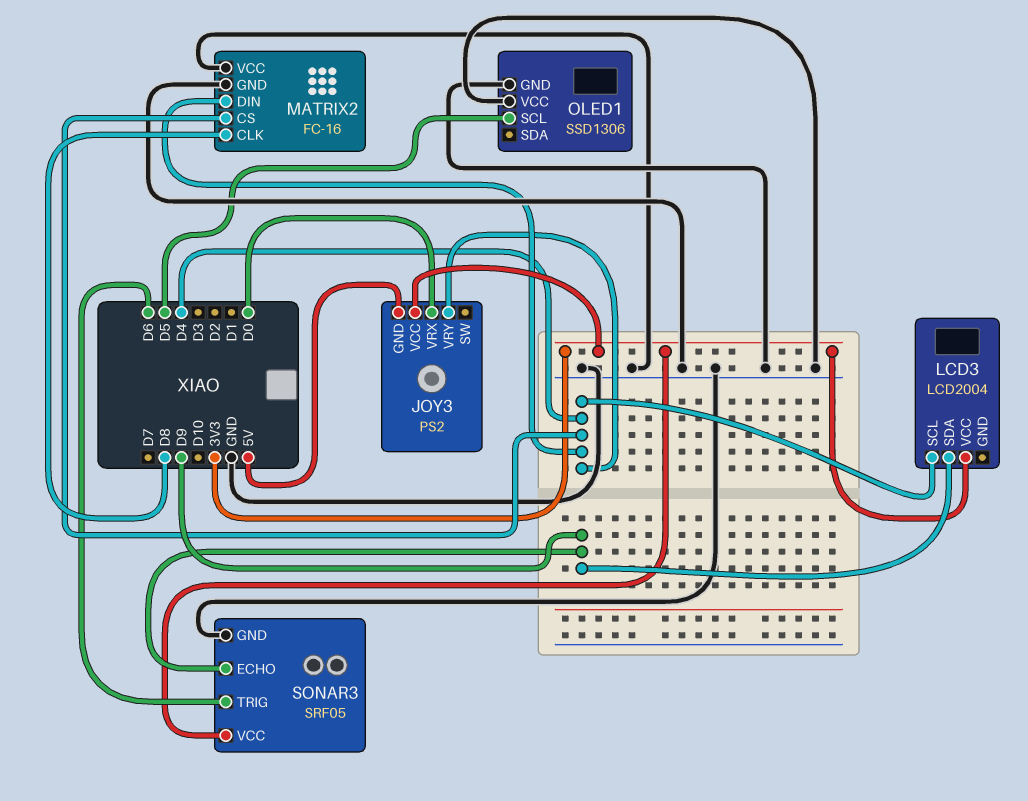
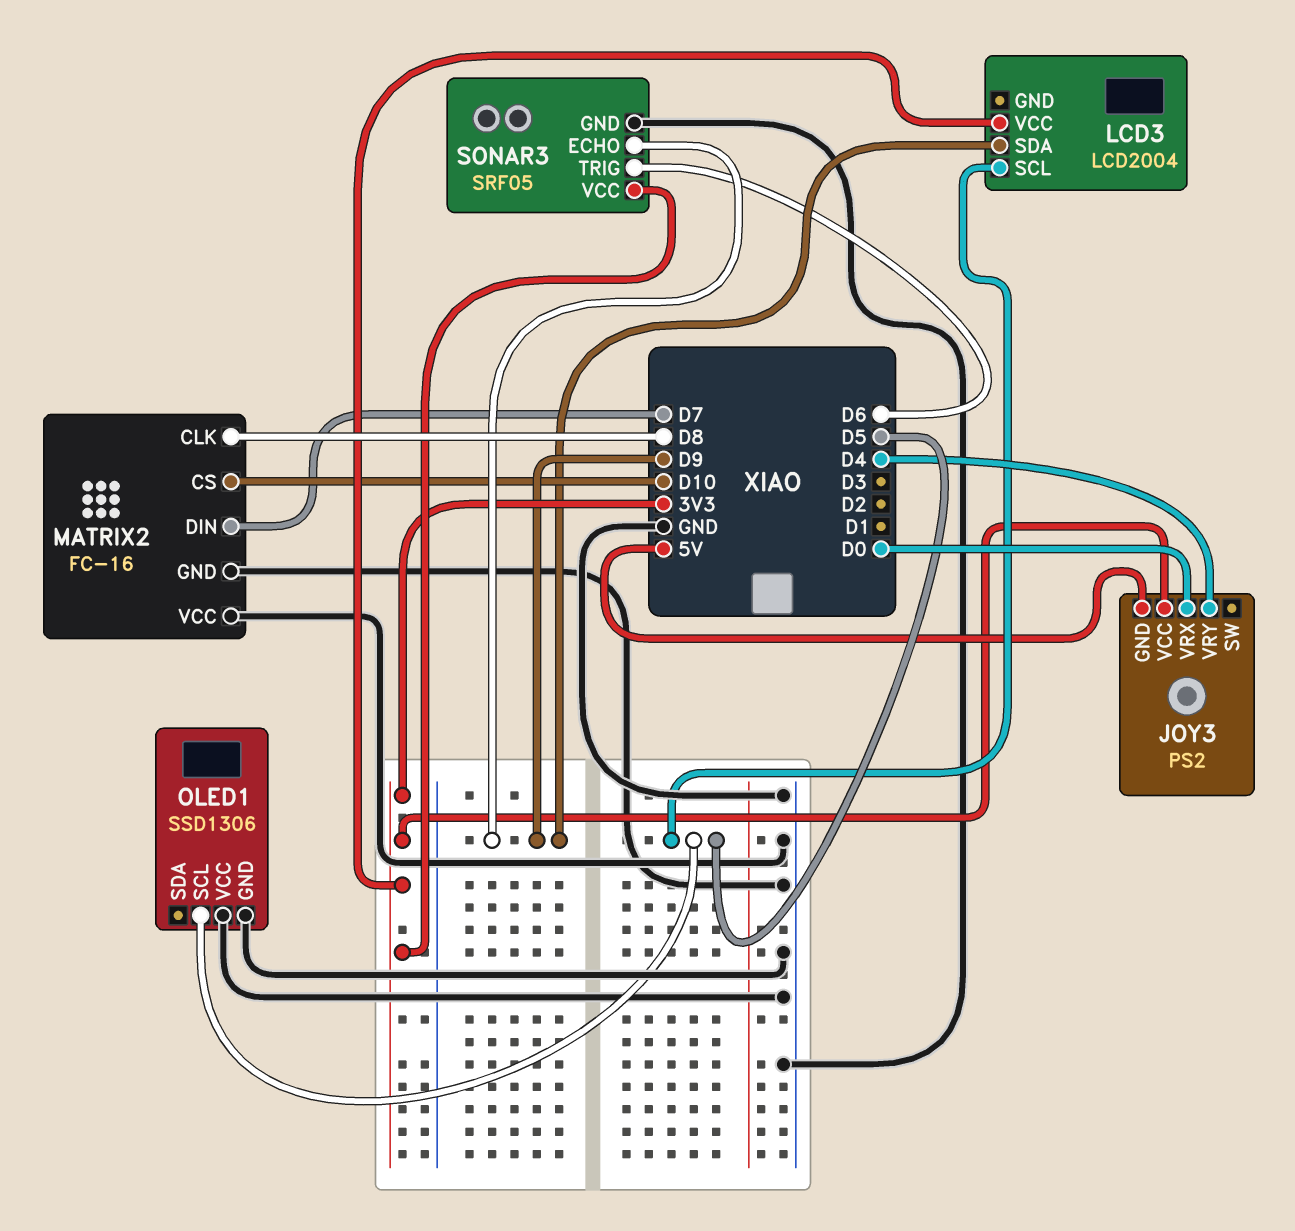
LCD3 pin SCL: D4 -> D5
MATRIX2 pin CS: D4 -> D10
MATRIX2 pin DIN: D4 -> D7

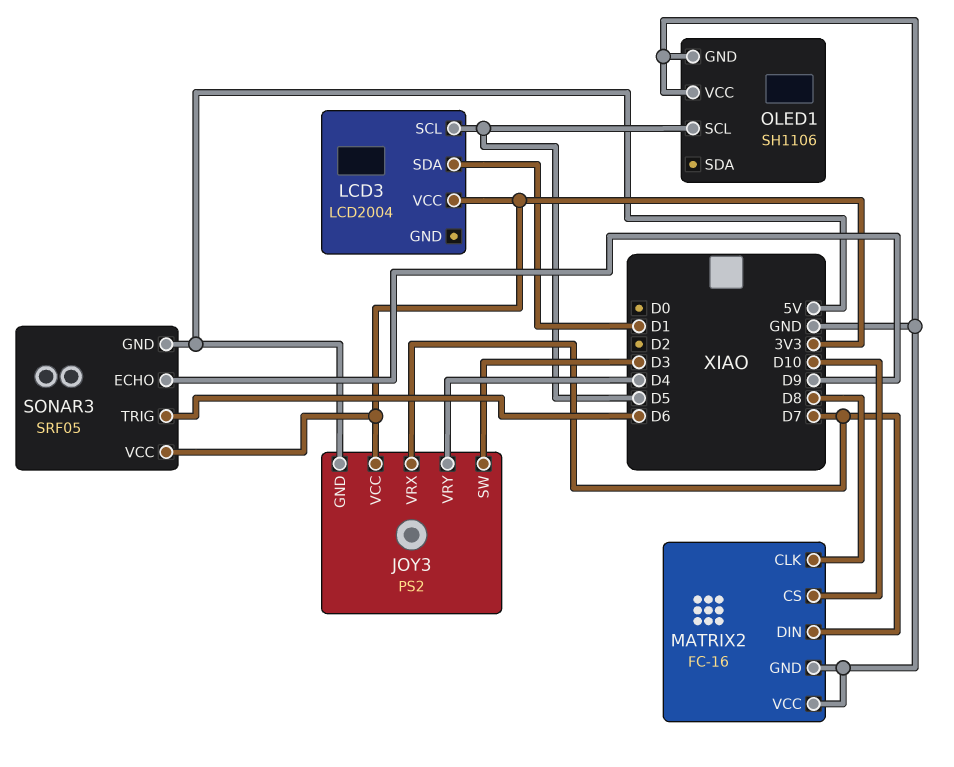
JOY3 pin SW: none -> D3
JOY3 pin VRX: D0 -> D7
LCD3 pin SDA: D9 -> D1
OLED1: SSD1306 -> SH1106
SONAR3 pin GND: GND -> 5V

